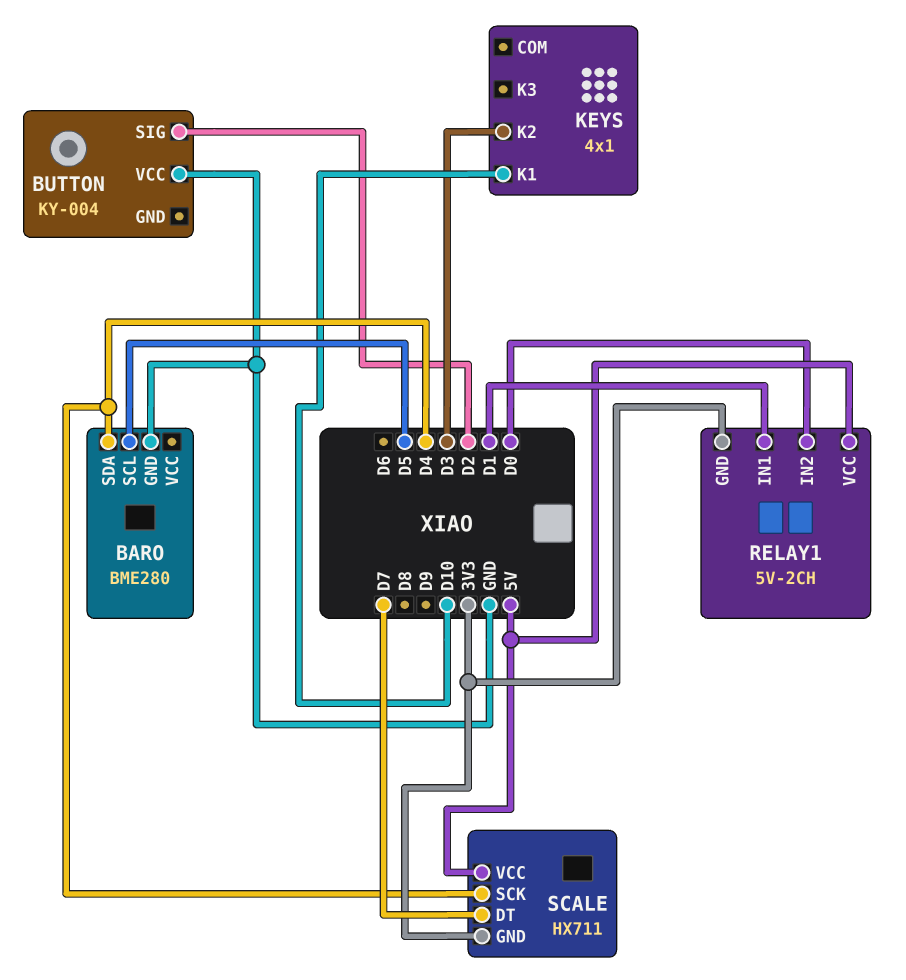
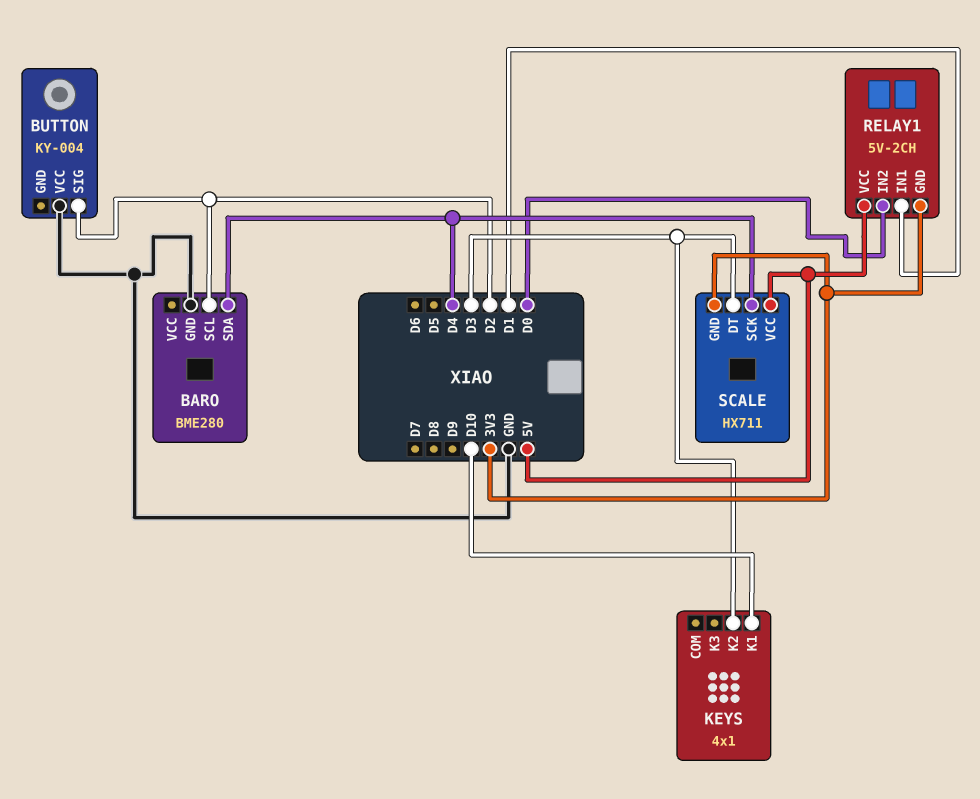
BARO pin SCL: D5 -> D2
SCALE pin DT: D7 -> D3

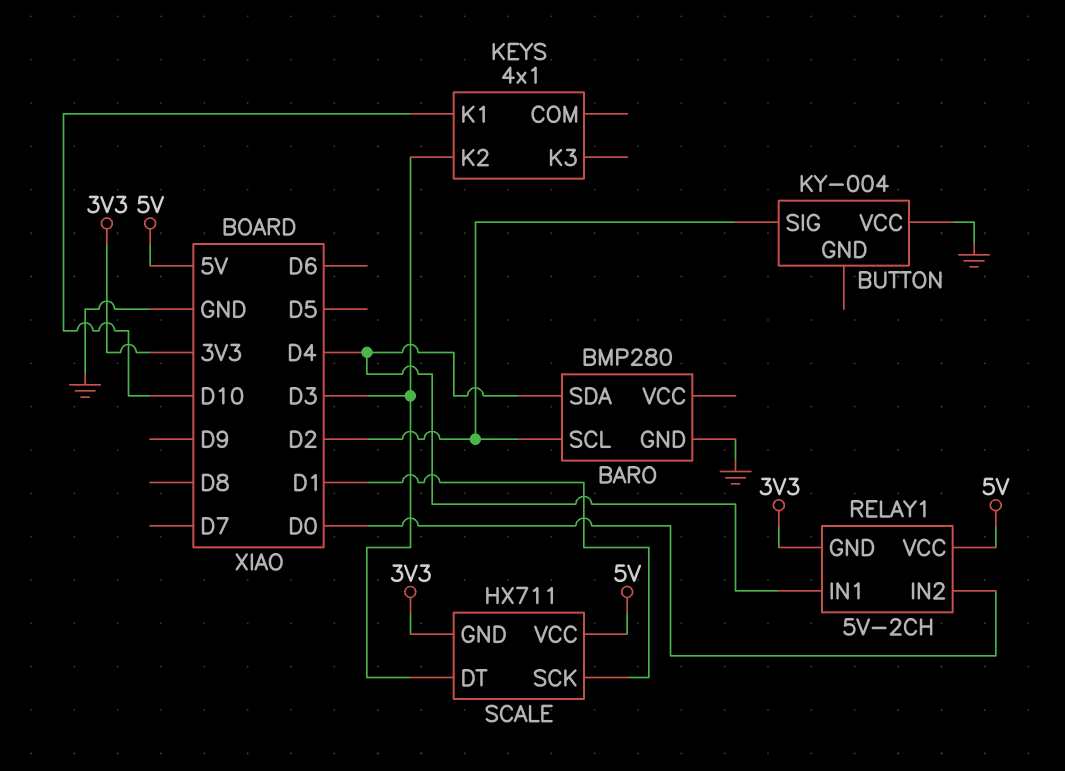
BARO: BME280 -> BMP280
RELAY1 pin IN1: D1 -> D4
SCALE pin SCK: D4 -> D1

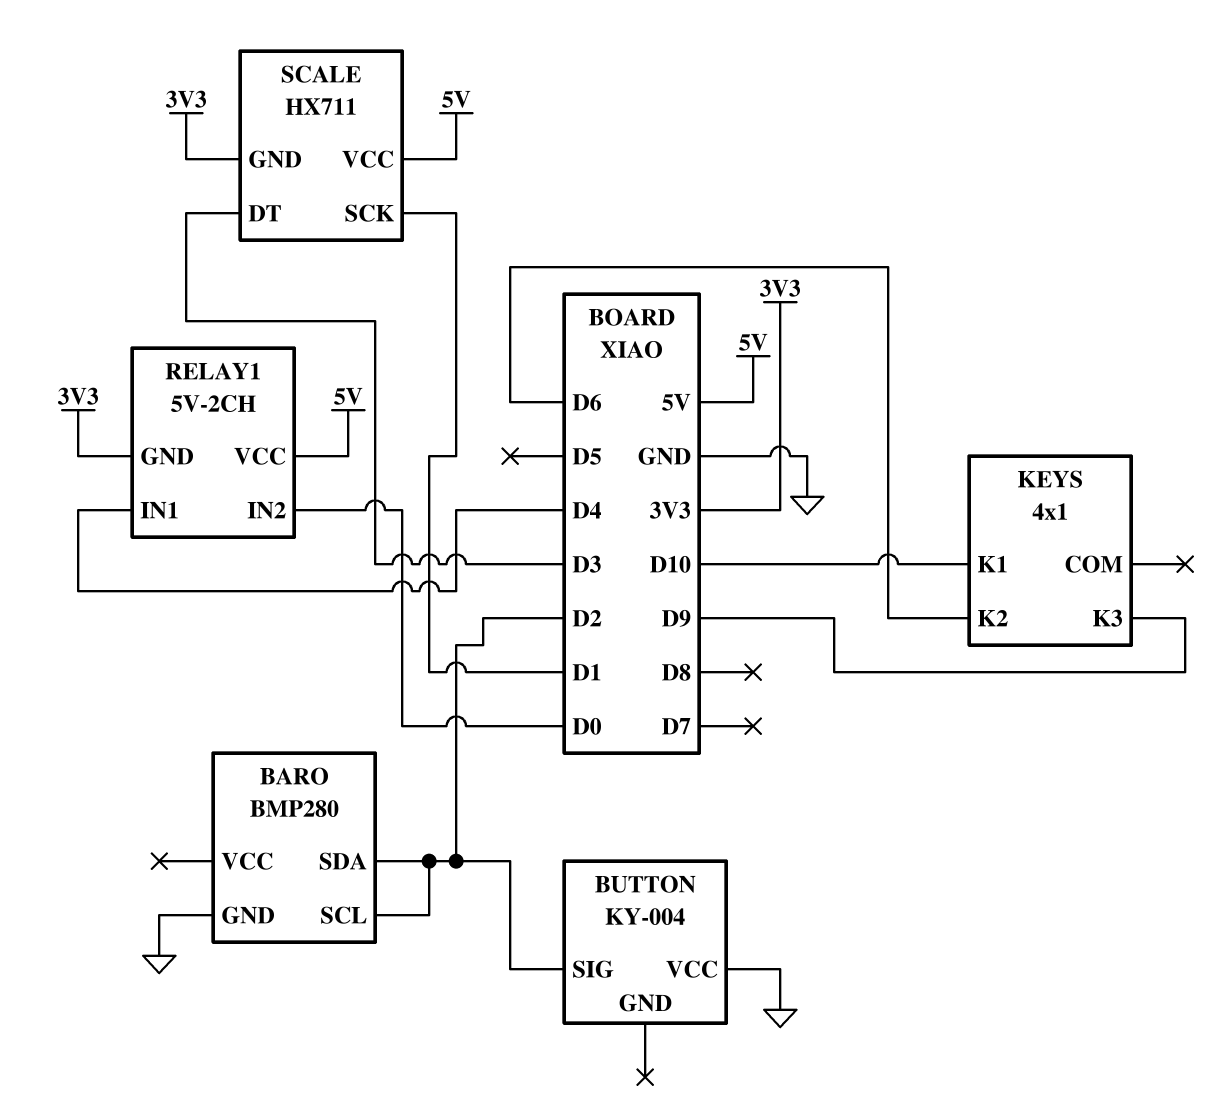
BARO pin SDA: D4 -> D2
KEYS pin K2: D3 -> D6
KEYS pin K3: none -> D9

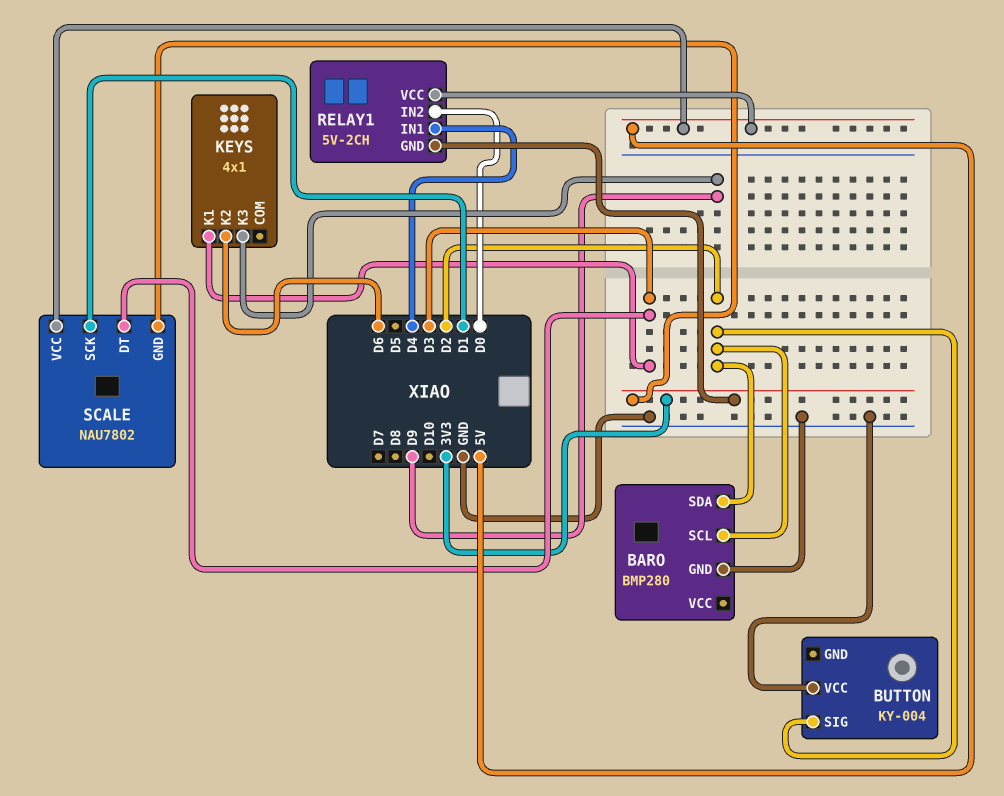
KEYS pin K1: D10 -> D3
SCALE: HX711 -> NAU7802

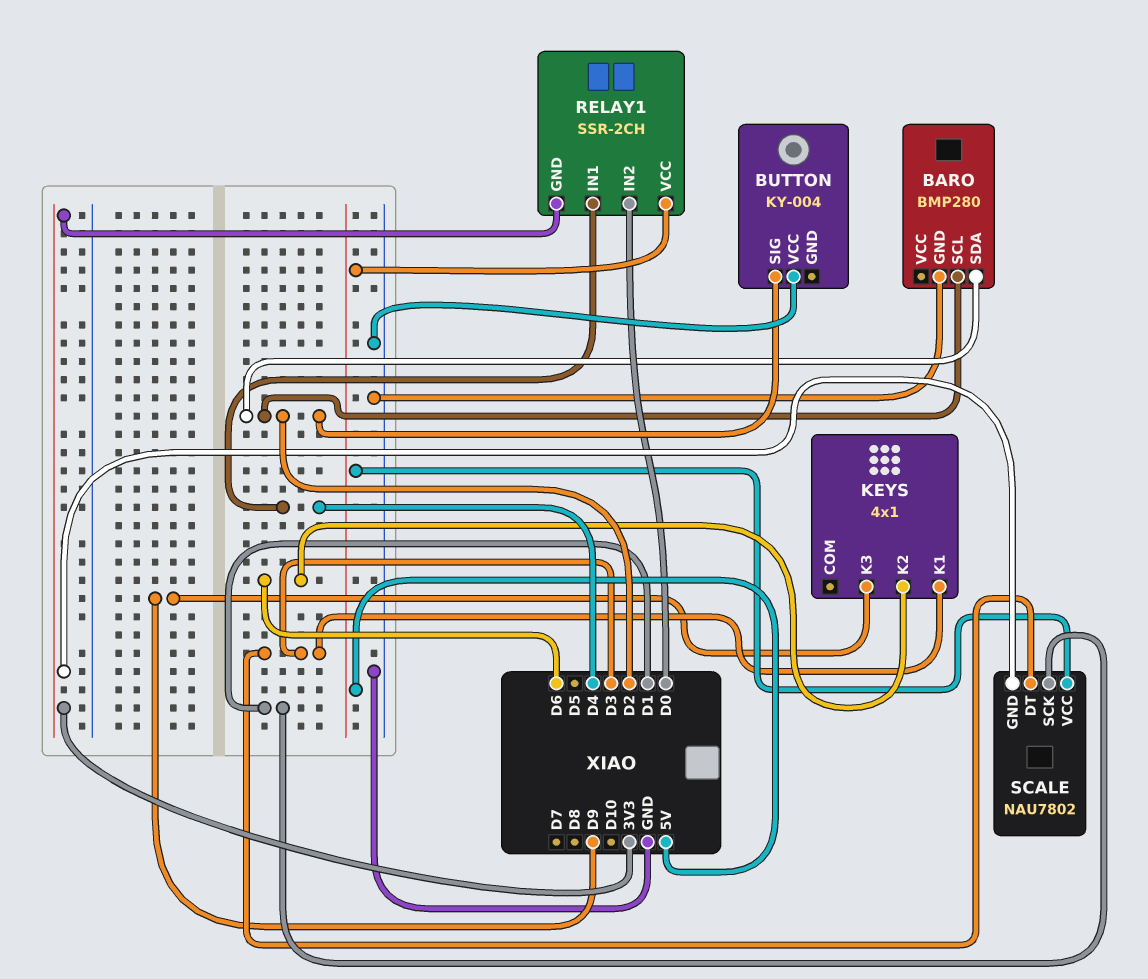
RELAY1: 5V-2CH -> SSR-2CH

